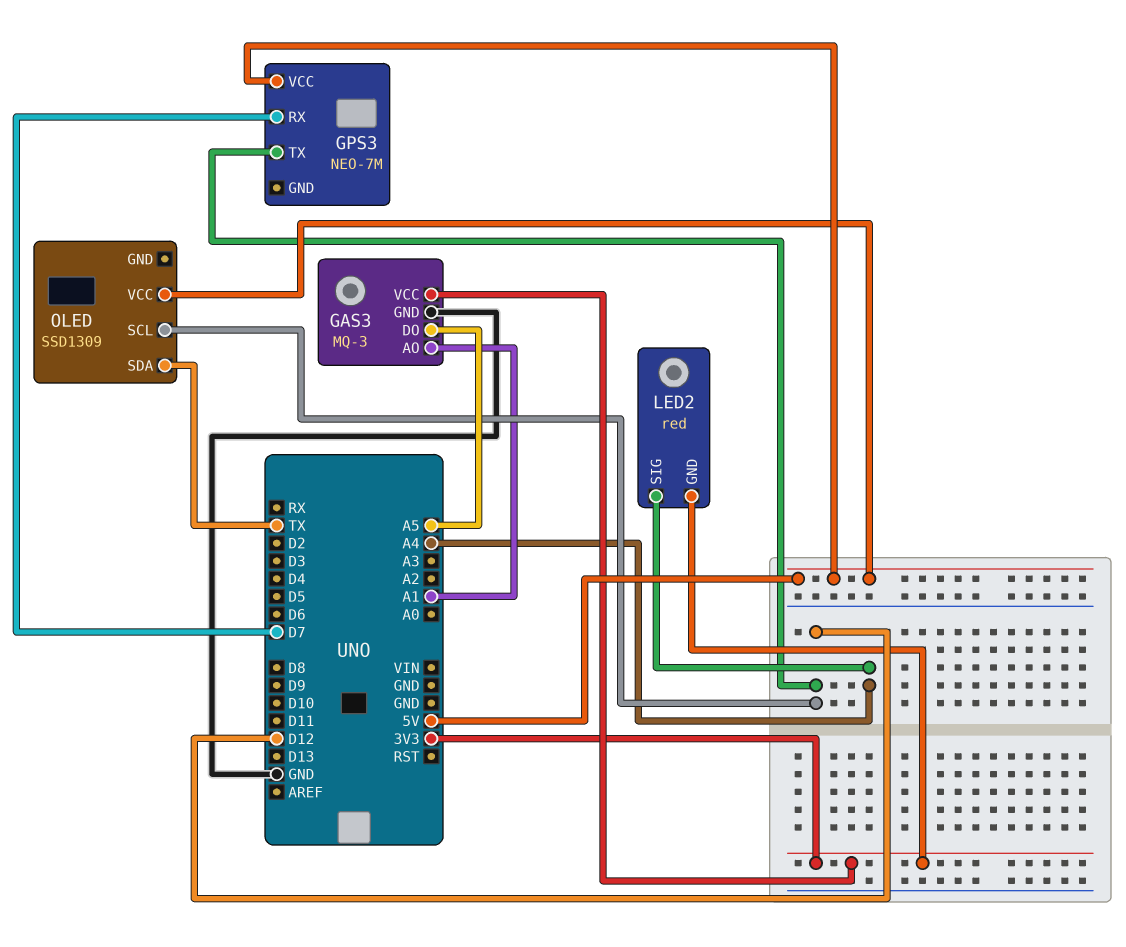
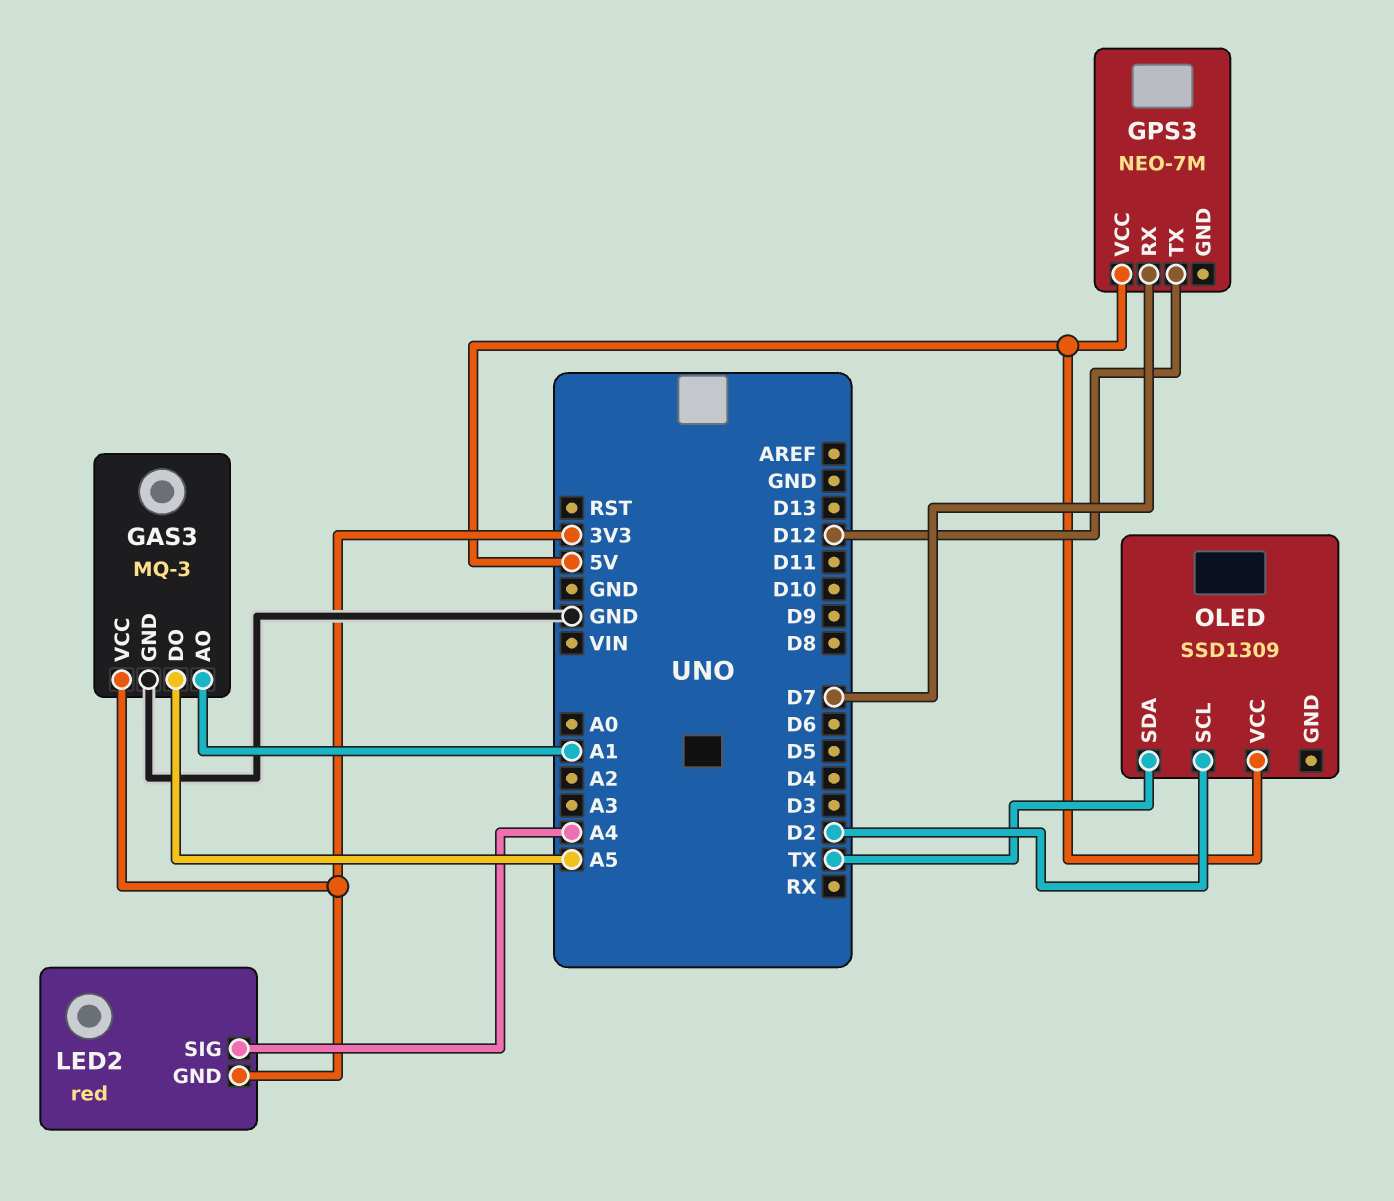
OLED pin SCL: D12 -> D2

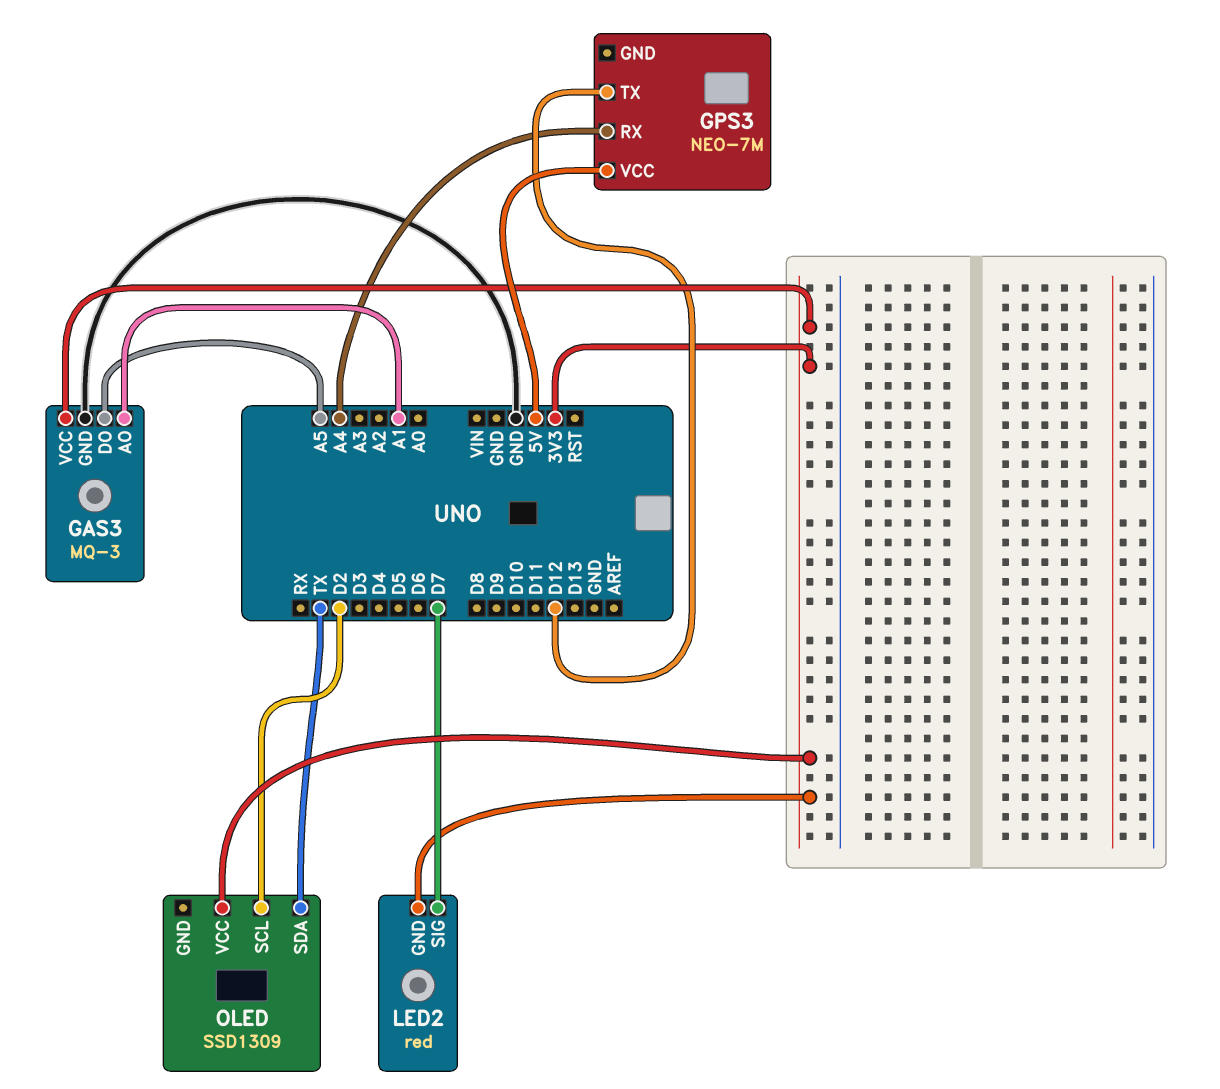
GPS3 pin RX: D7 -> A4
LED2 pin SIG: A4 -> D7
OLED pin VCC: 5V -> 3V3

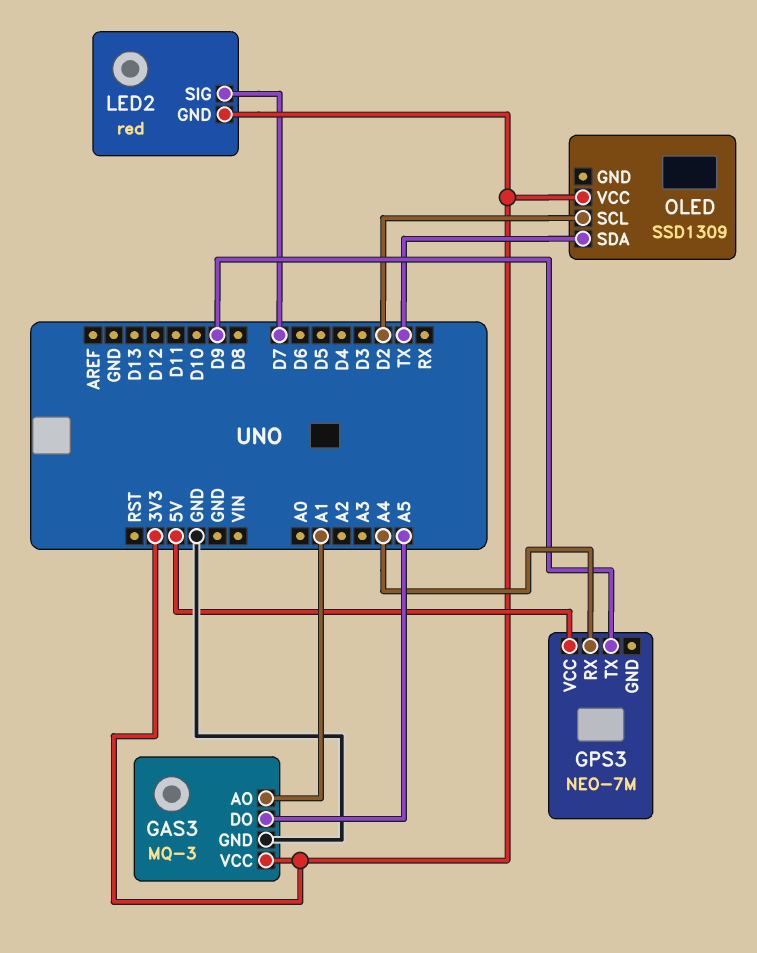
GPS3 pin TX: D12 -> D9

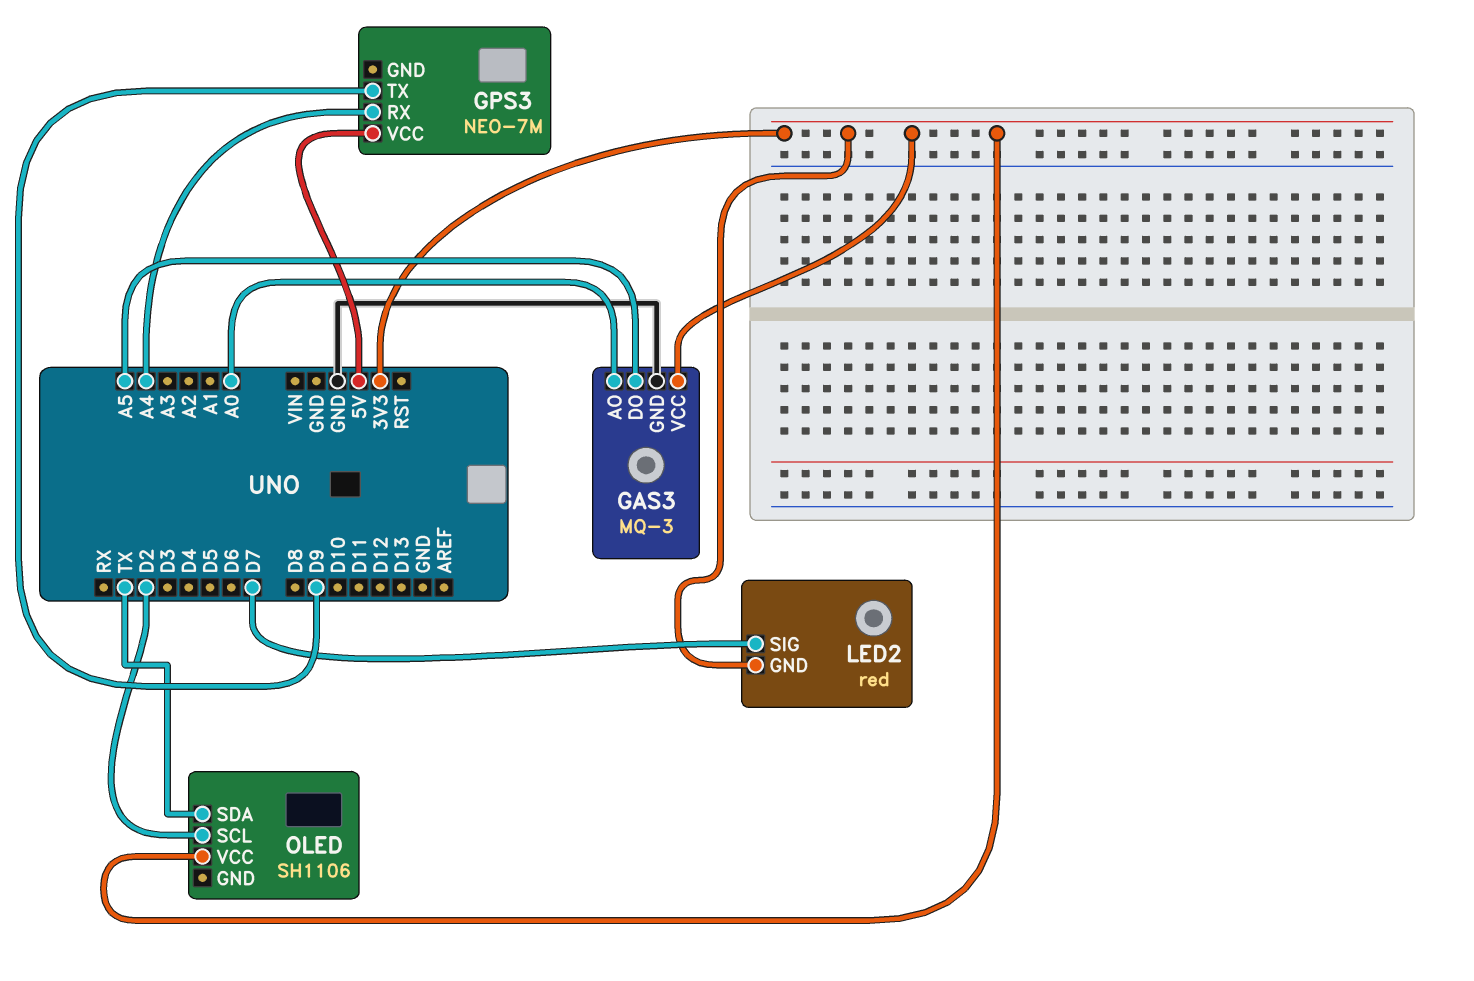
GAS3 pin AO: A1 -> A0
OLED: SSD1309 -> SH1106

